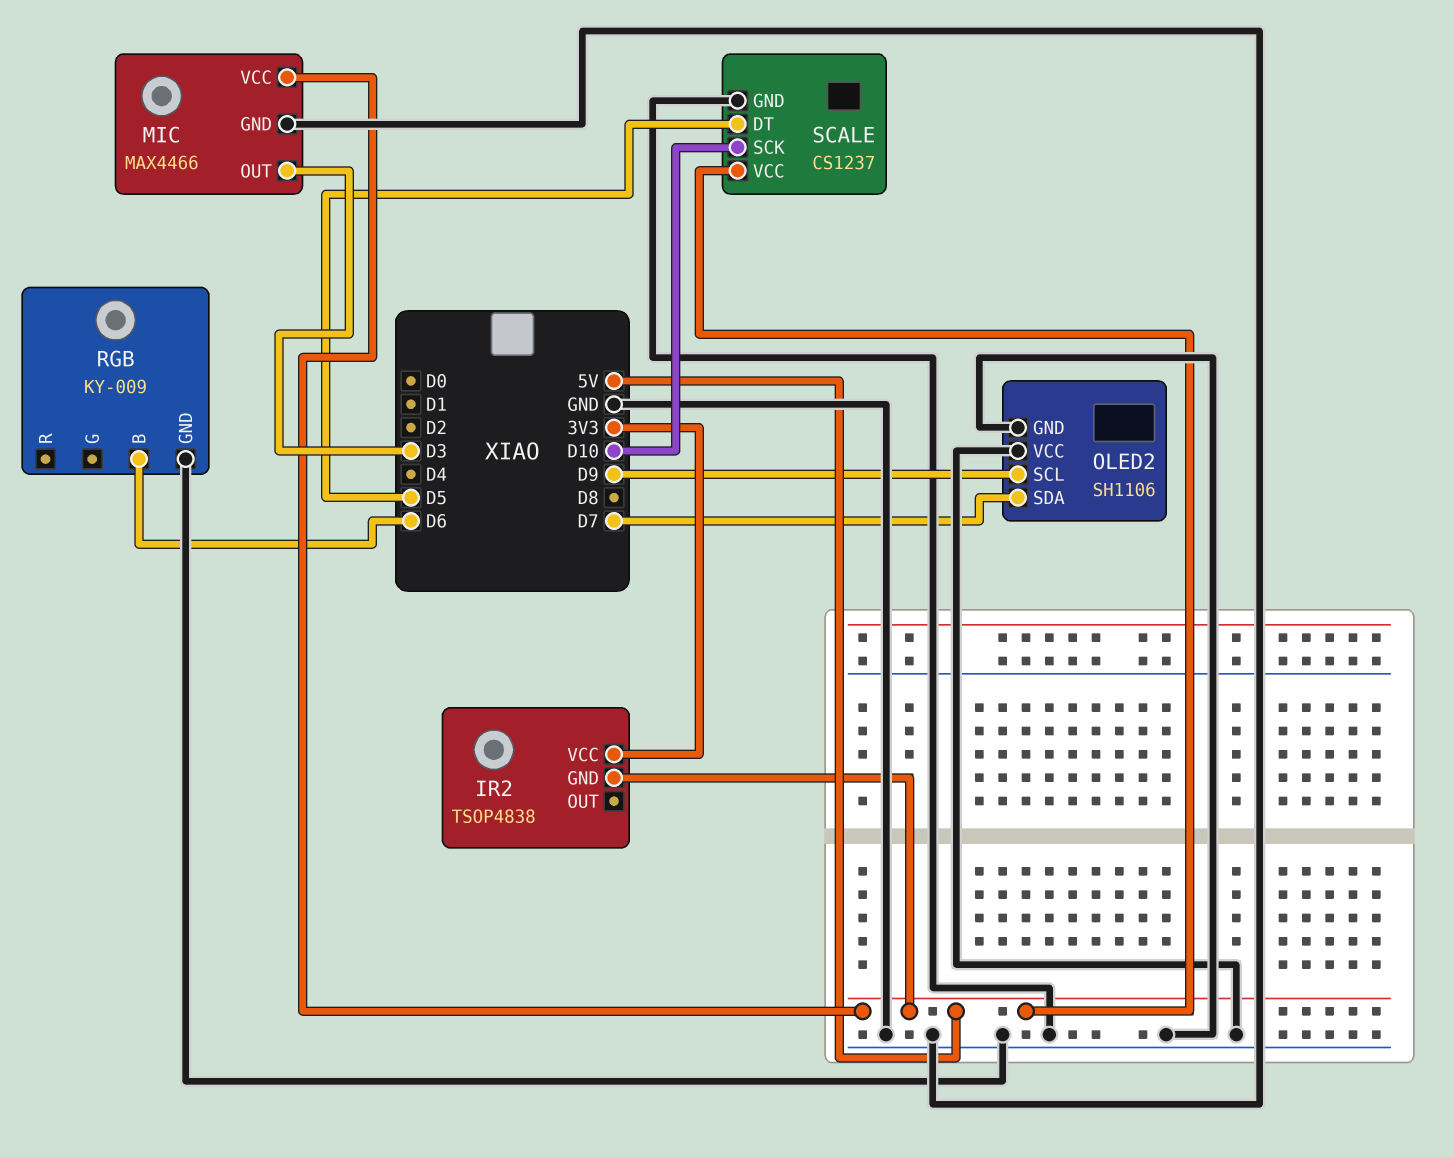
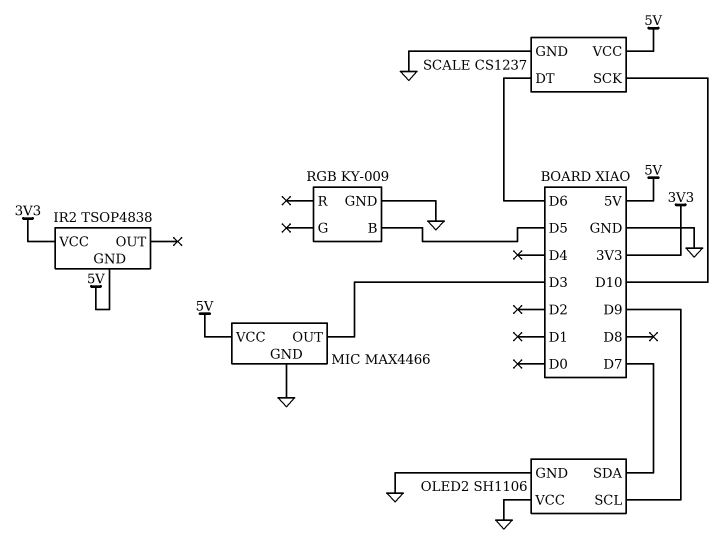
RGB pin B: D6 -> D5
SCALE pin DT: D5 -> D6

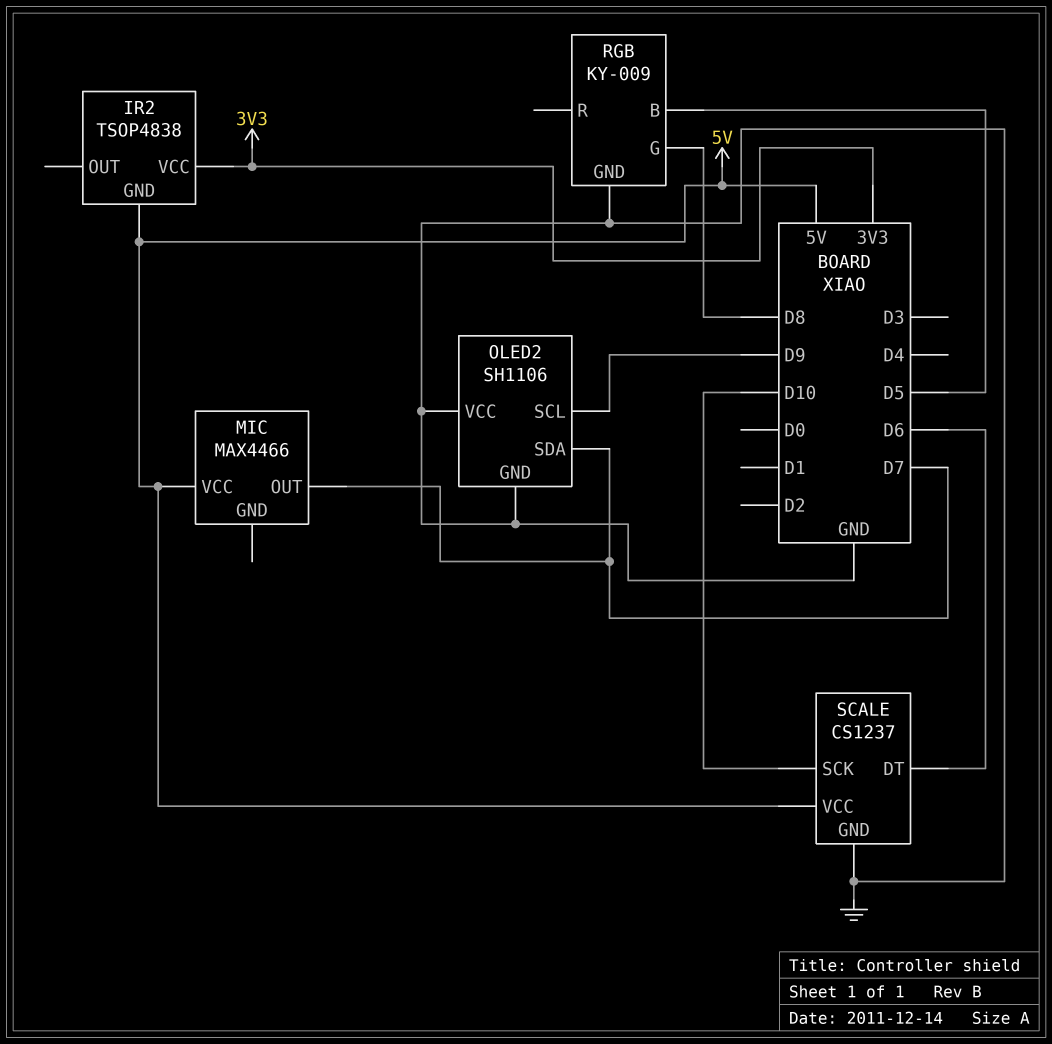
MIC pin GND: GND -> none
MIC pin OUT: D3 -> D7
RGB pin G: none -> D8

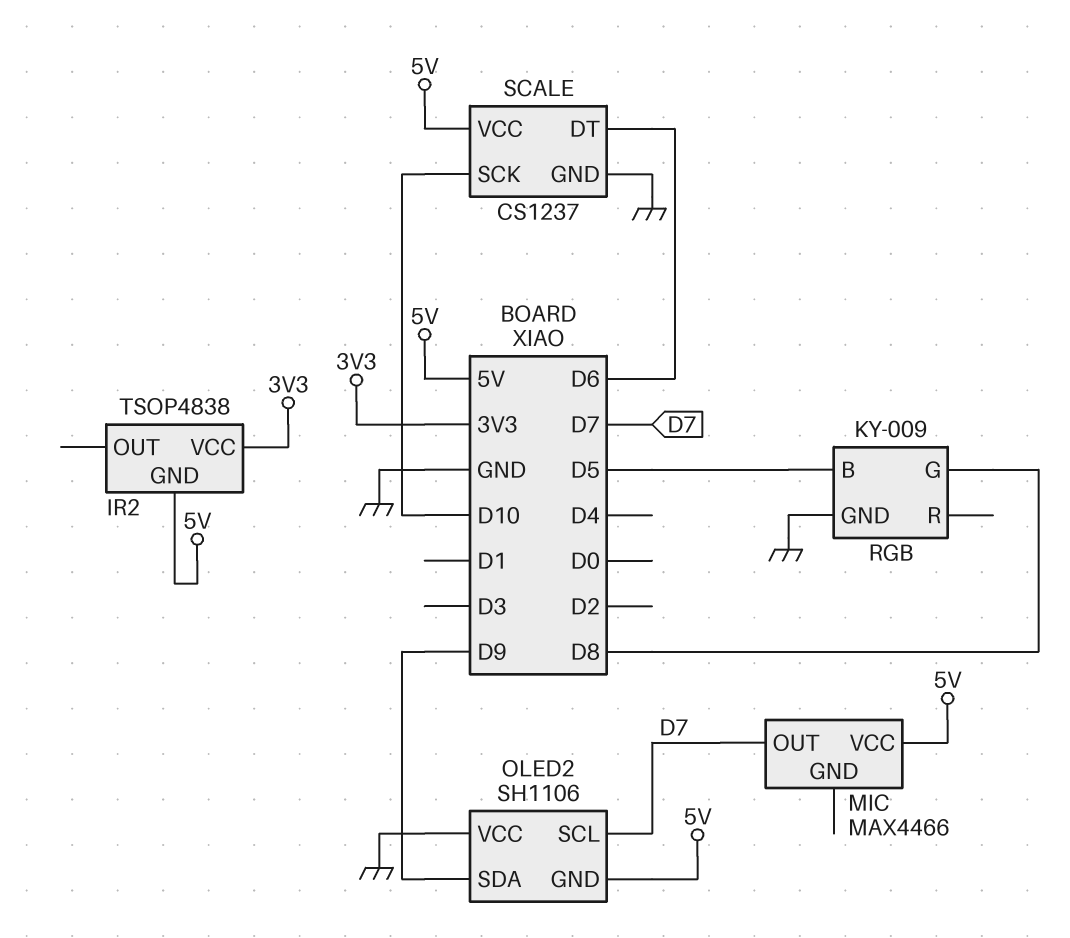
OLED2 pin GND: GND -> 5V
OLED2 pin SCL: D9 -> D7
OLED2 pin SDA: D7 -> D9

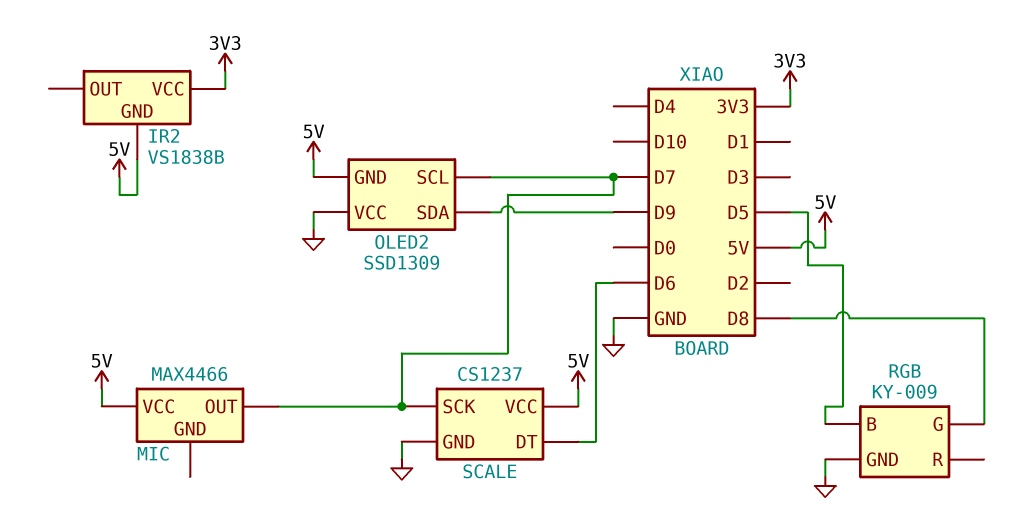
IR2: TSOP4838 -> VS1838B
OLED2: SH1106 -> SSD1309
SCALE pin SCK: D10 -> D7

